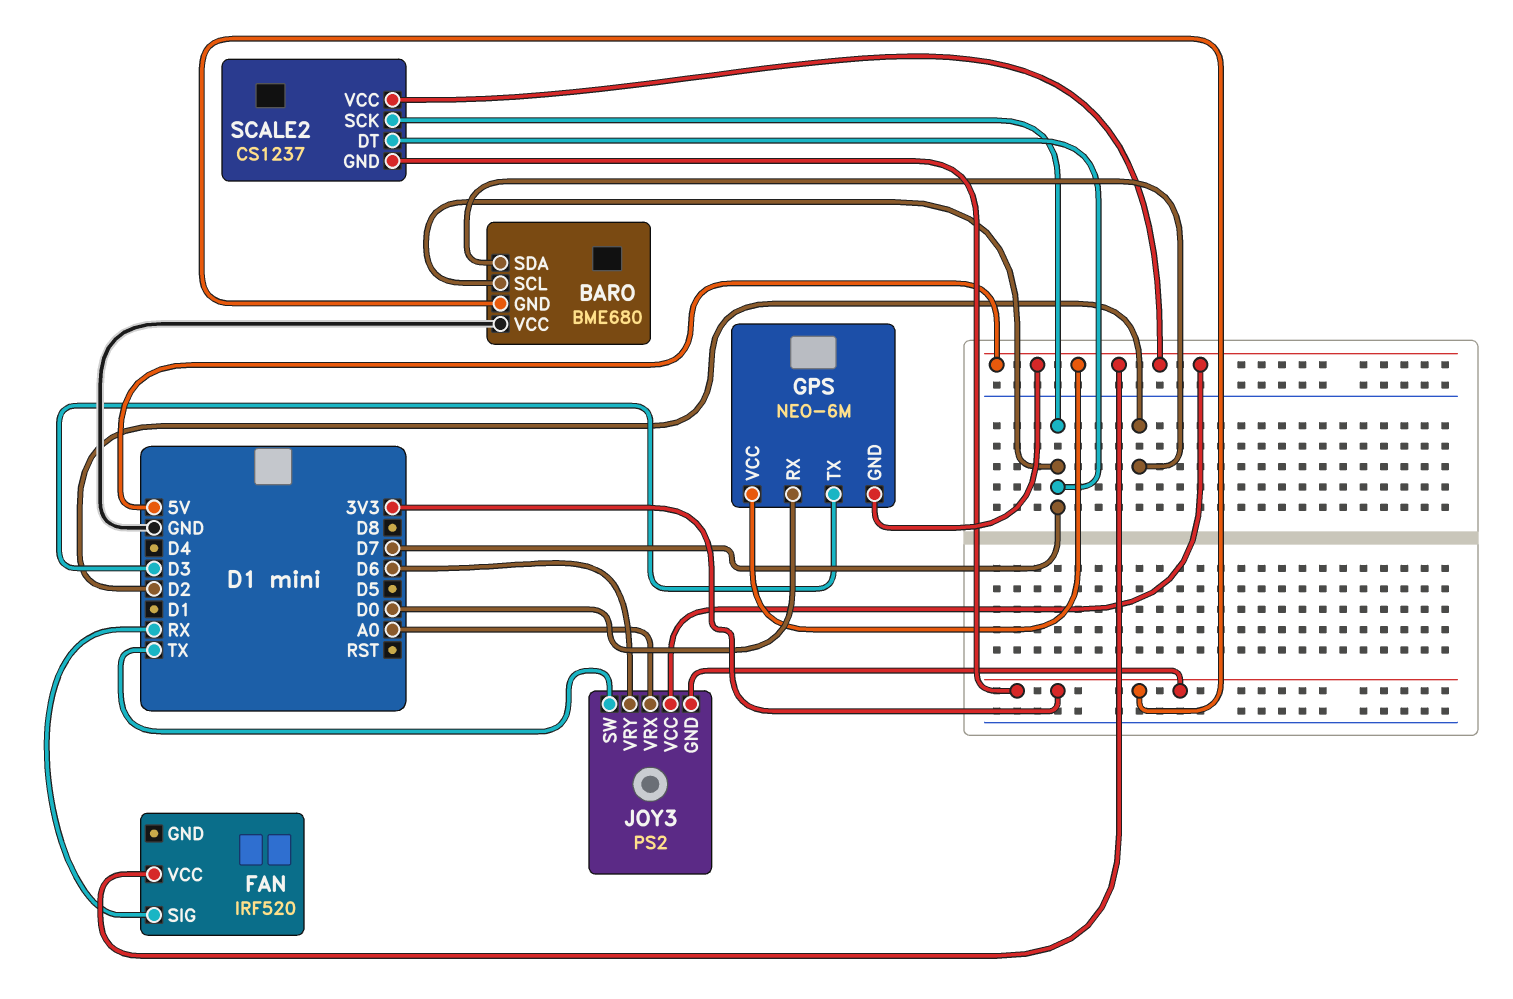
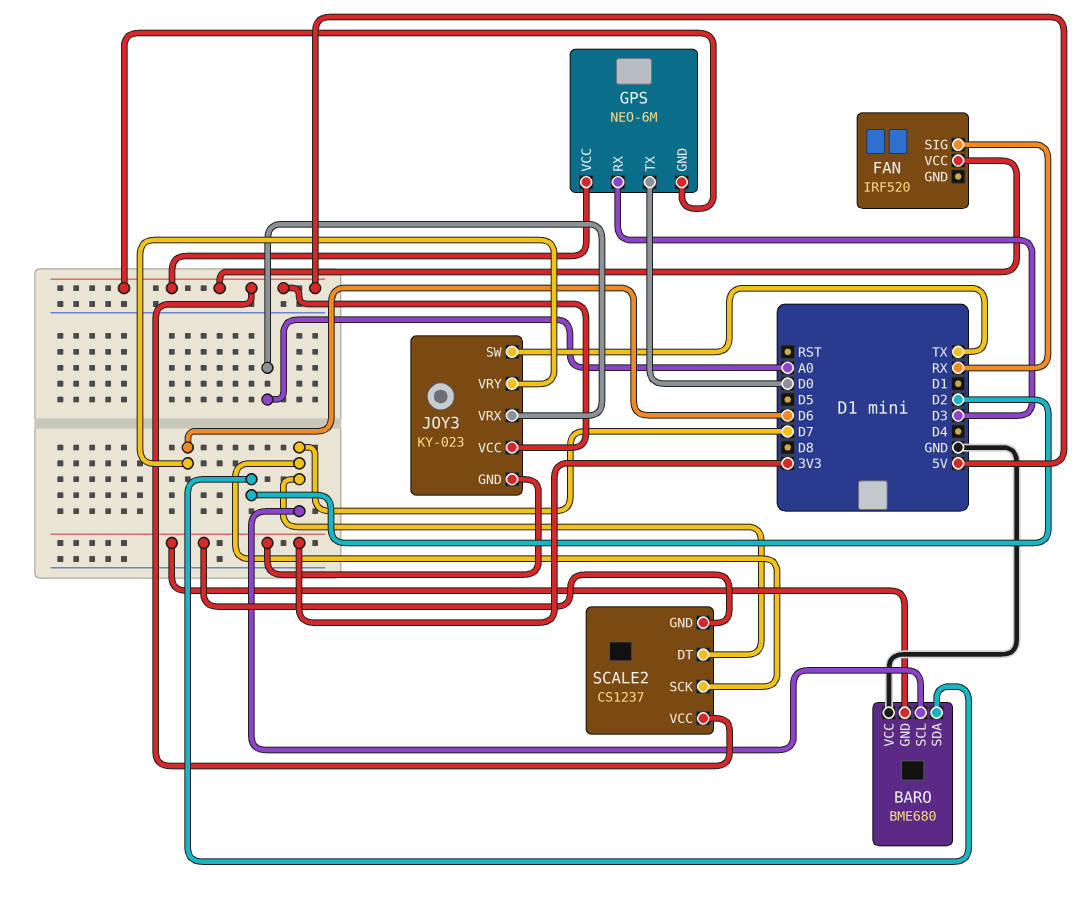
GPS pin RX: D0 -> D3
GPS pin TX: D3 -> D0
JOY3: PS2 -> KY-023

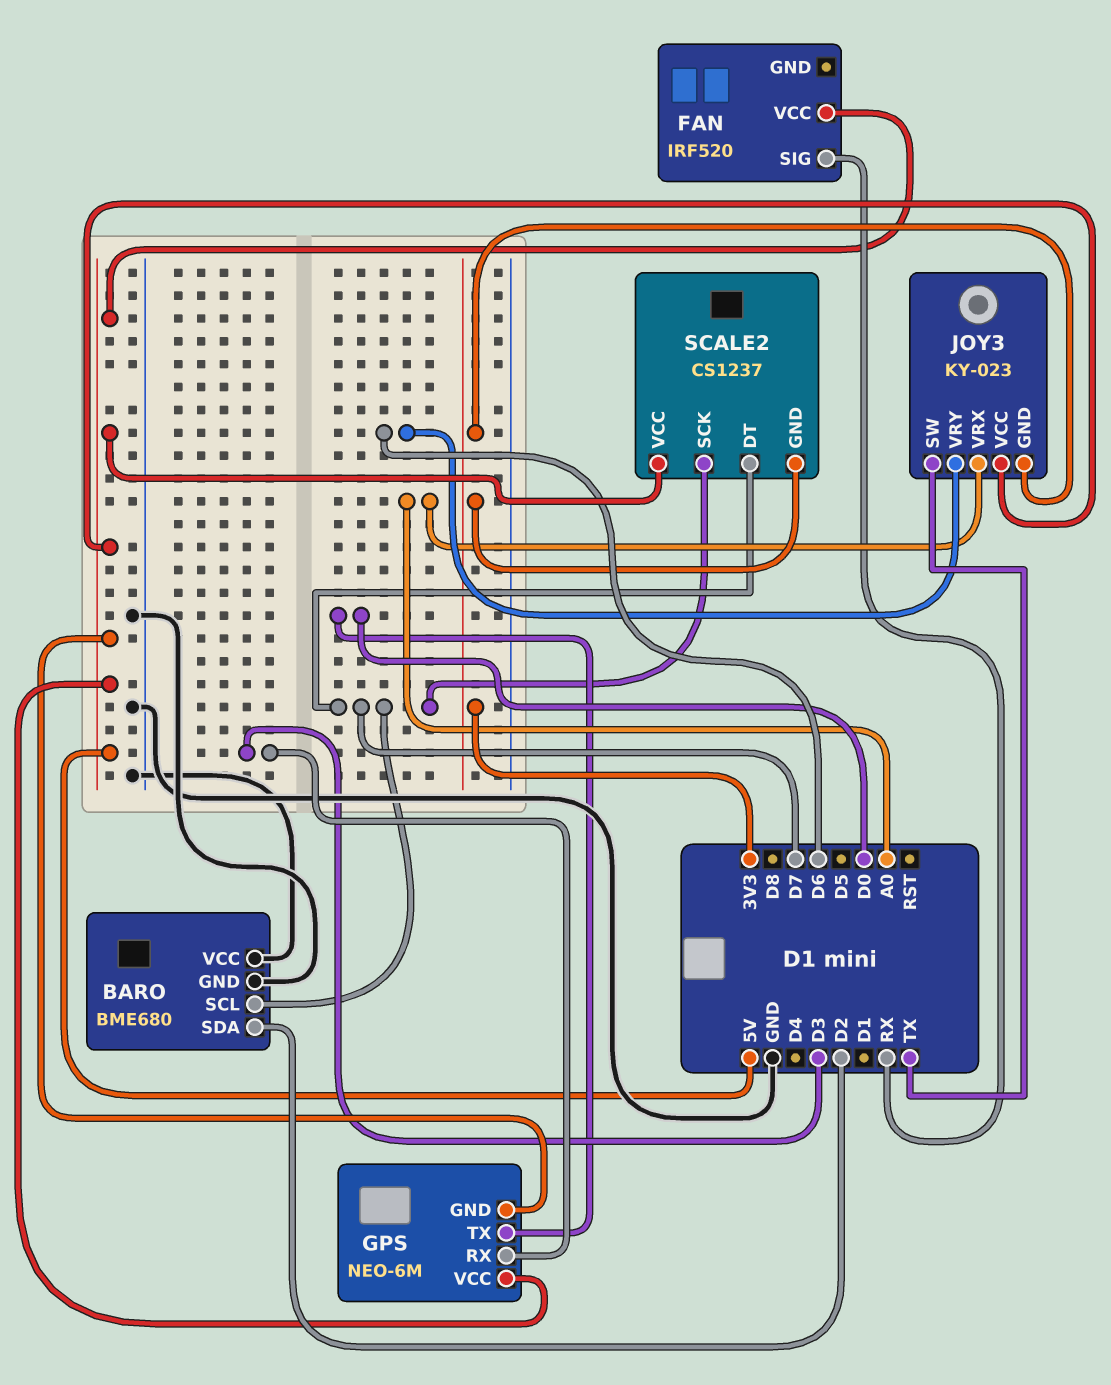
BARO pin GND: 3V3 -> GND

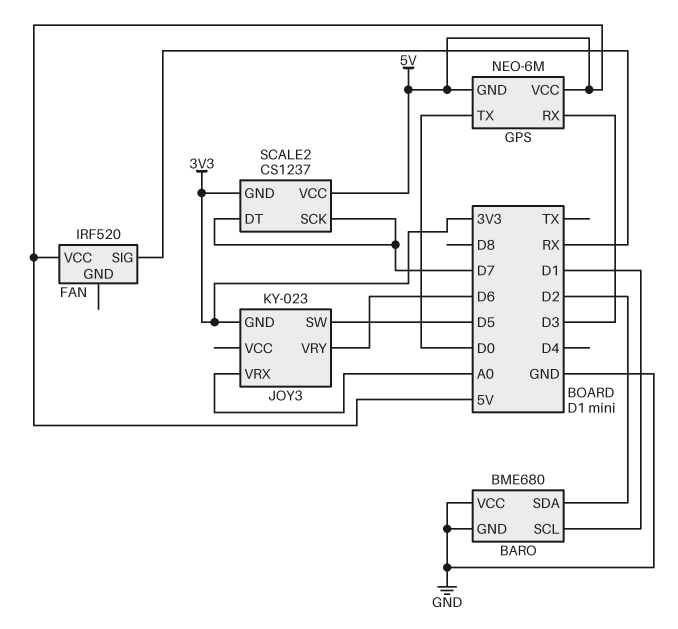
BARO pin SCL: D7 -> D1
JOY3 pin SW: TX -> D5
JOY3 pin VCC: 5V -> none

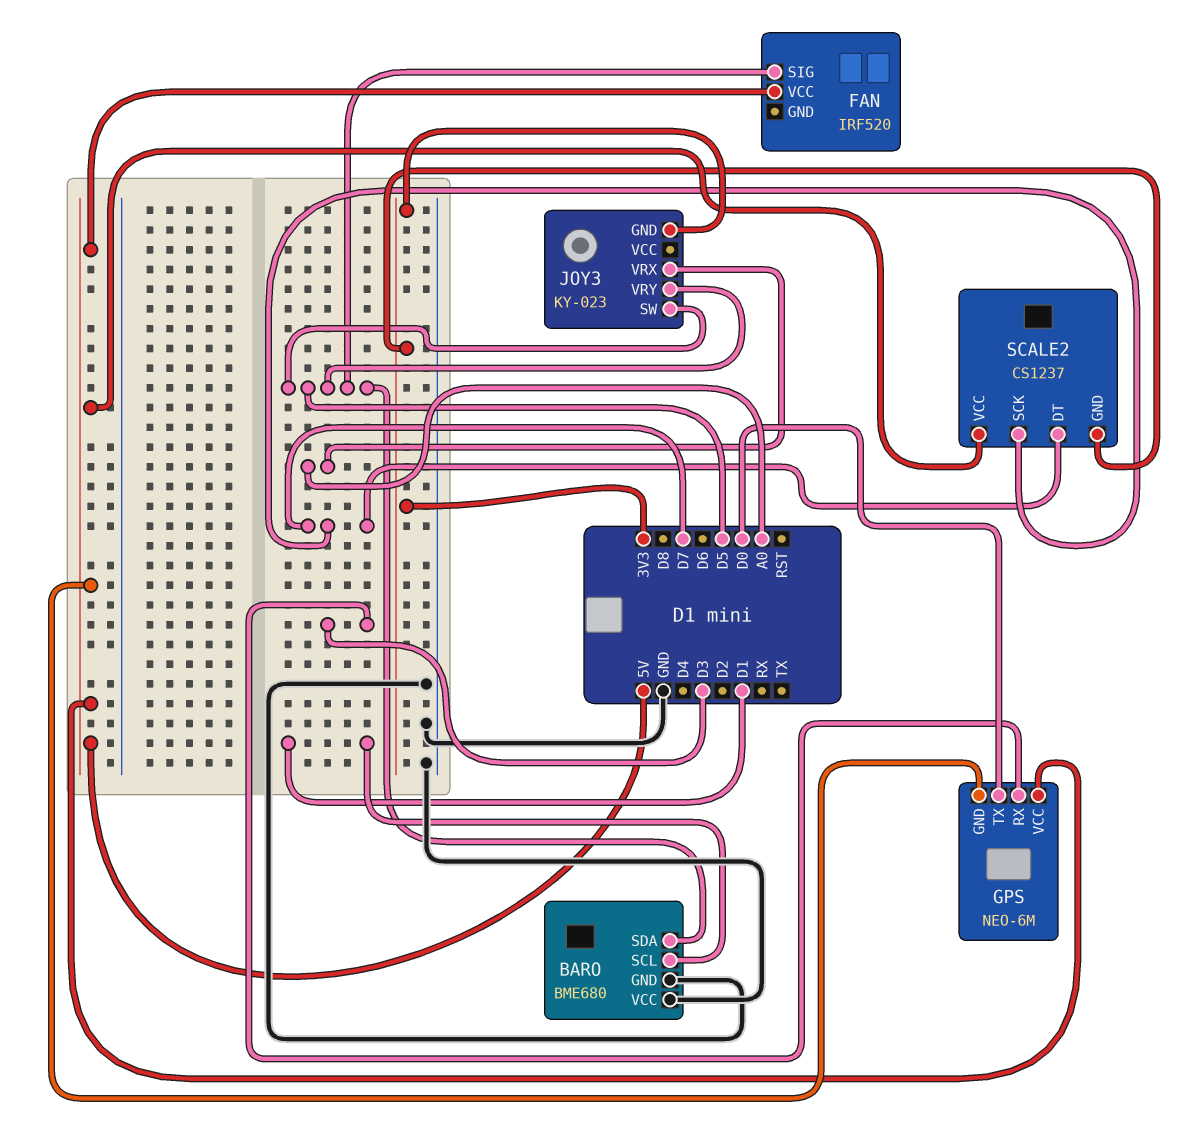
BARO pin SDA: D2 -> D5
FAN pin SIG: RX -> D5
JOY3 pin VRY: D6 -> D5

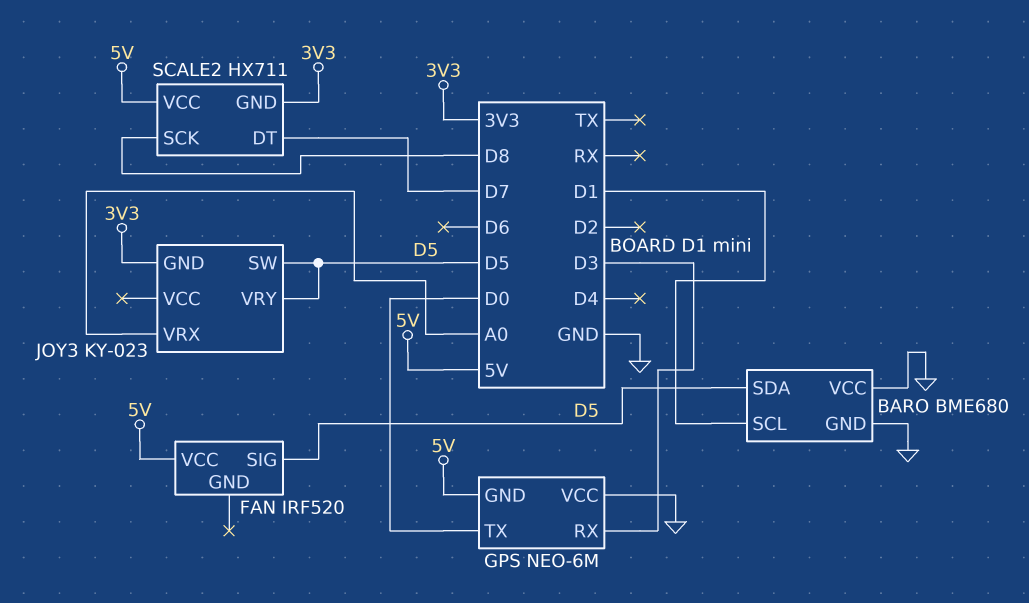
GPS pin VCC: 5V -> GND
SCALE2: CS1237 -> HX711
SCALE2 pin SCK: D7 -> D8

